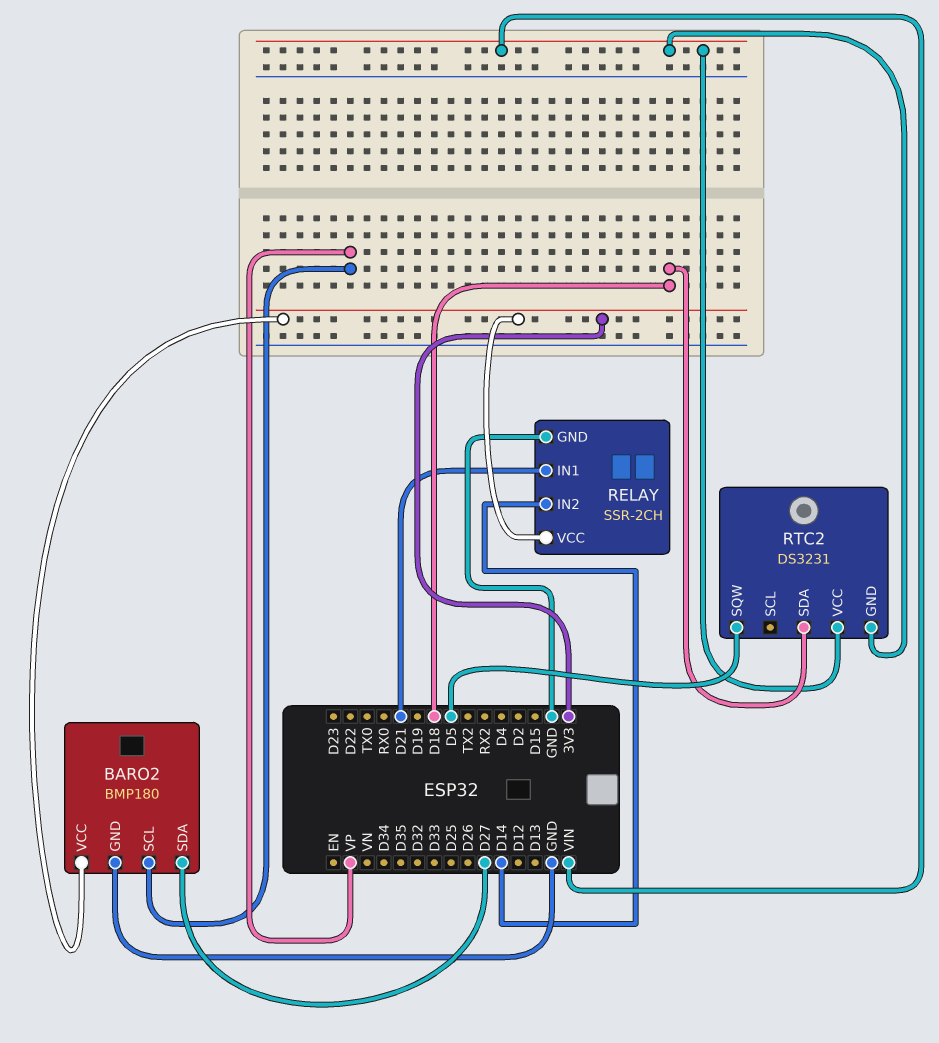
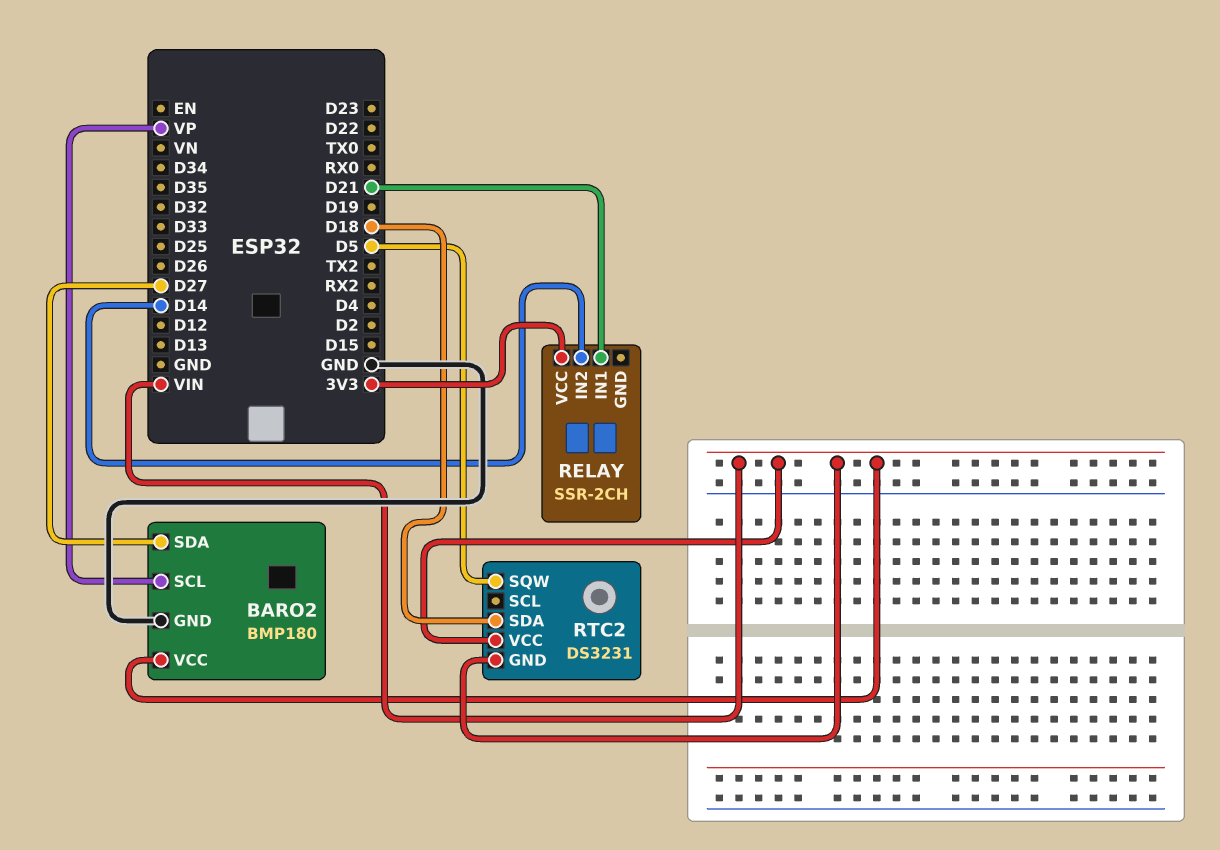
BARO2 pin VCC: 3V3 -> VIN
RELAY pin GND: GND -> none

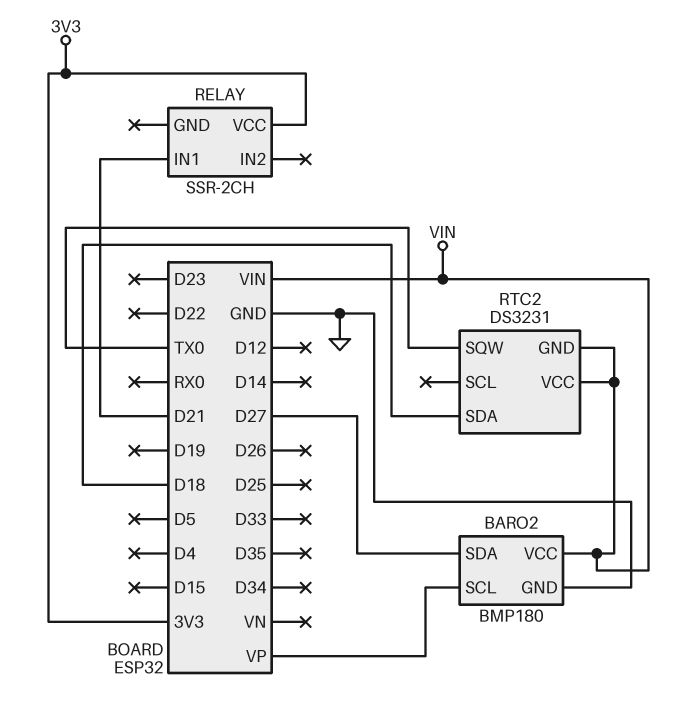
RELAY pin IN2: D14 -> none
RTC2 pin SQW: D5 -> TX0

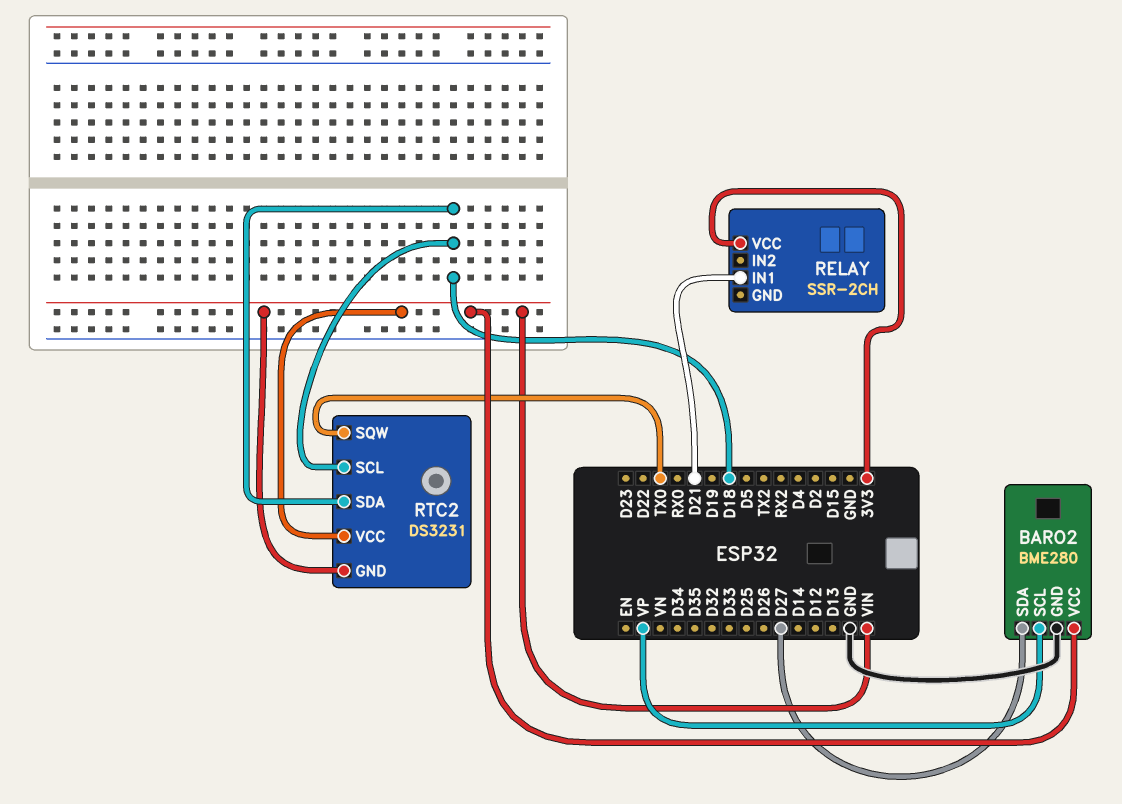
BARO2: BMP180 -> BME280
RTC2 pin SCL: none -> D18

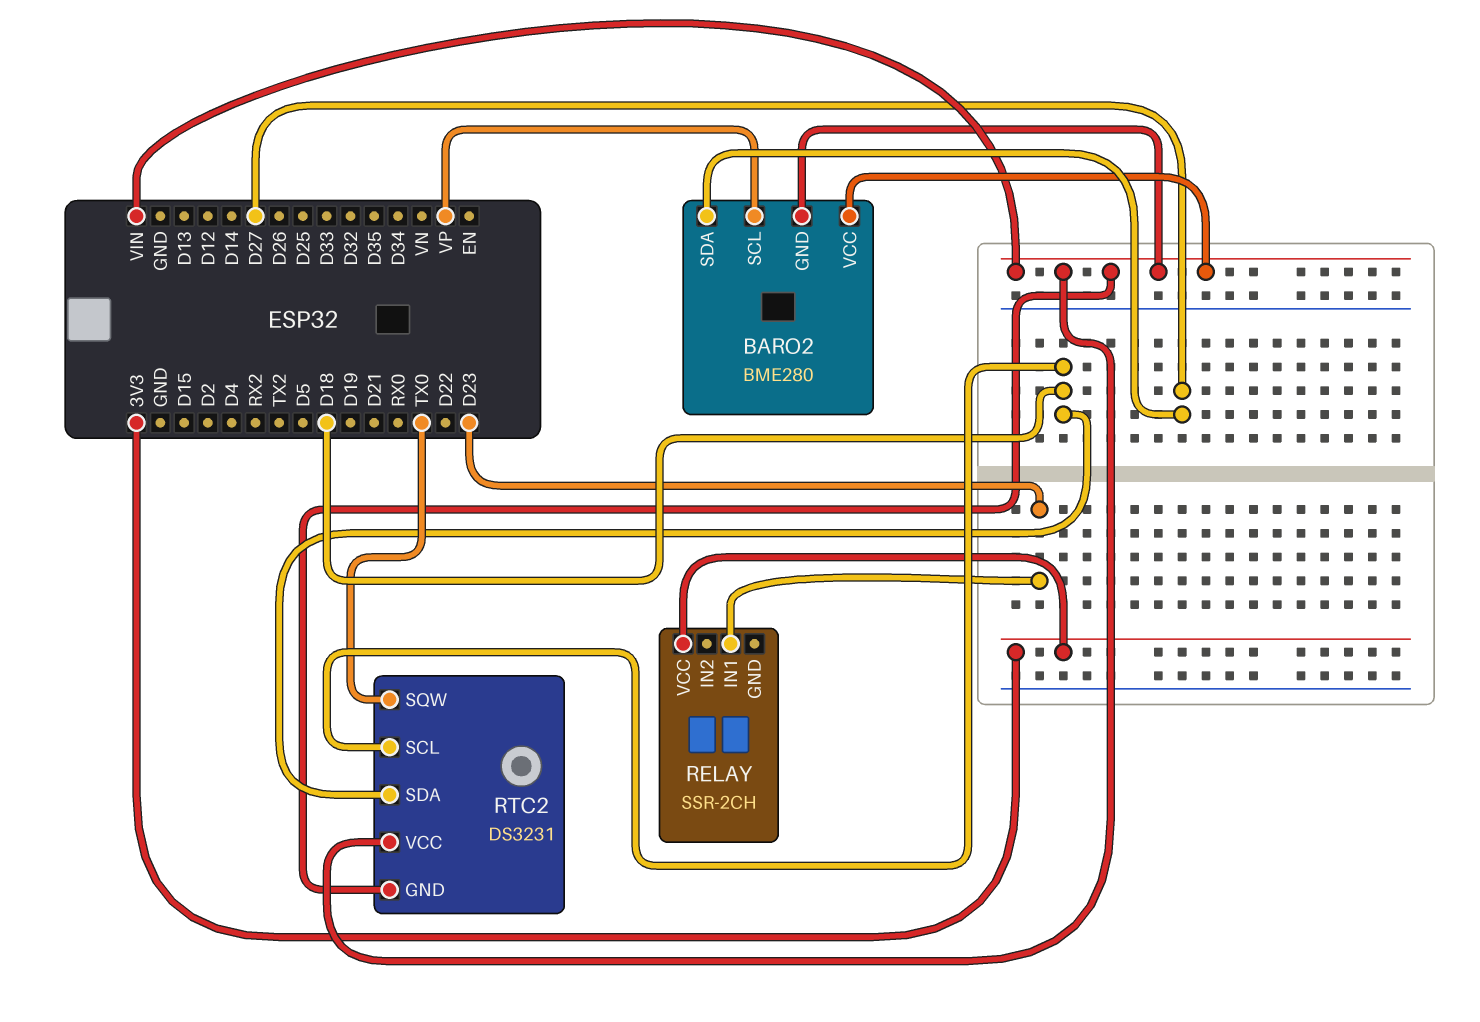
BARO2 pin GND: GND -> VIN
RELAY pin IN1: D21 -> D23

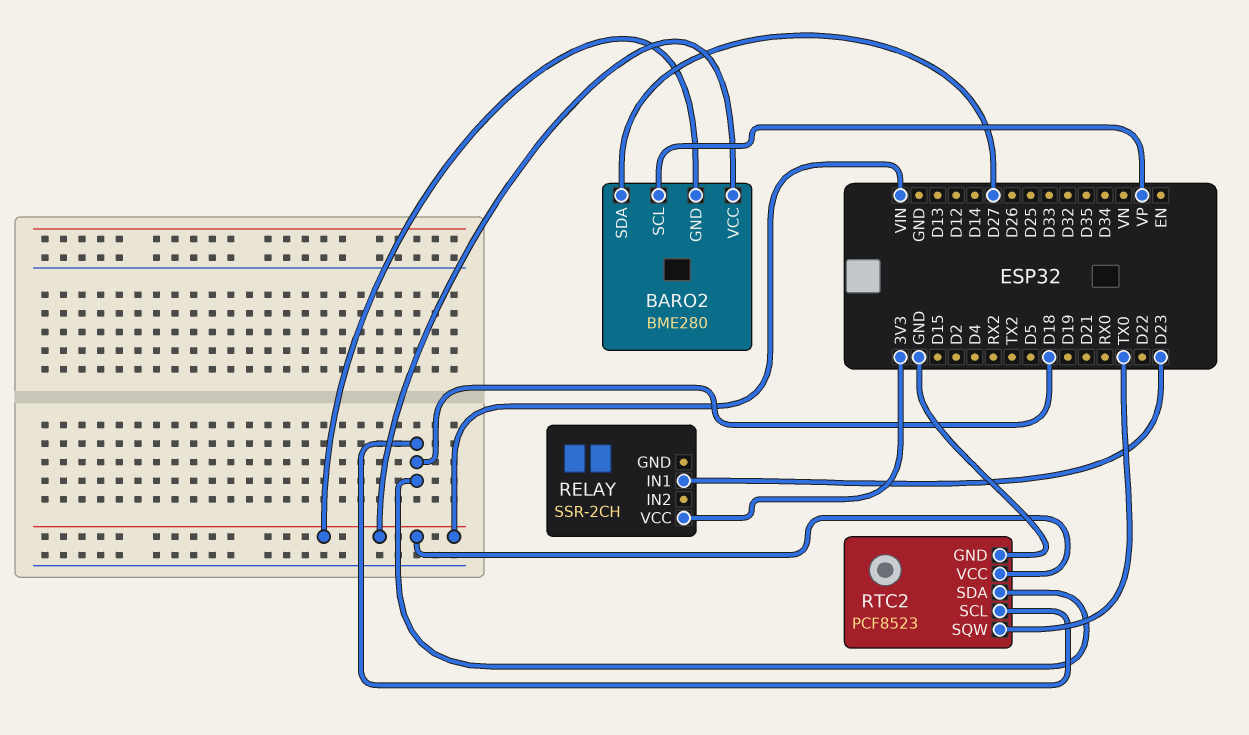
RTC2: DS3231 -> PCF8523
RTC2 pin GND: VIN -> GND

